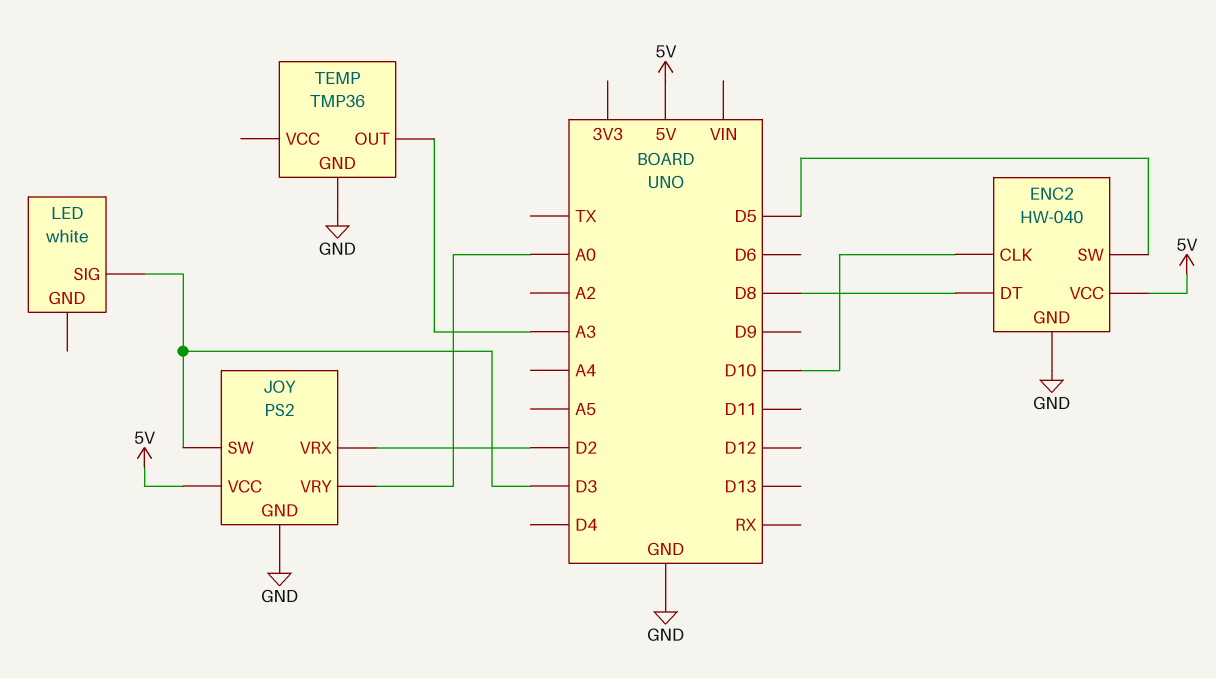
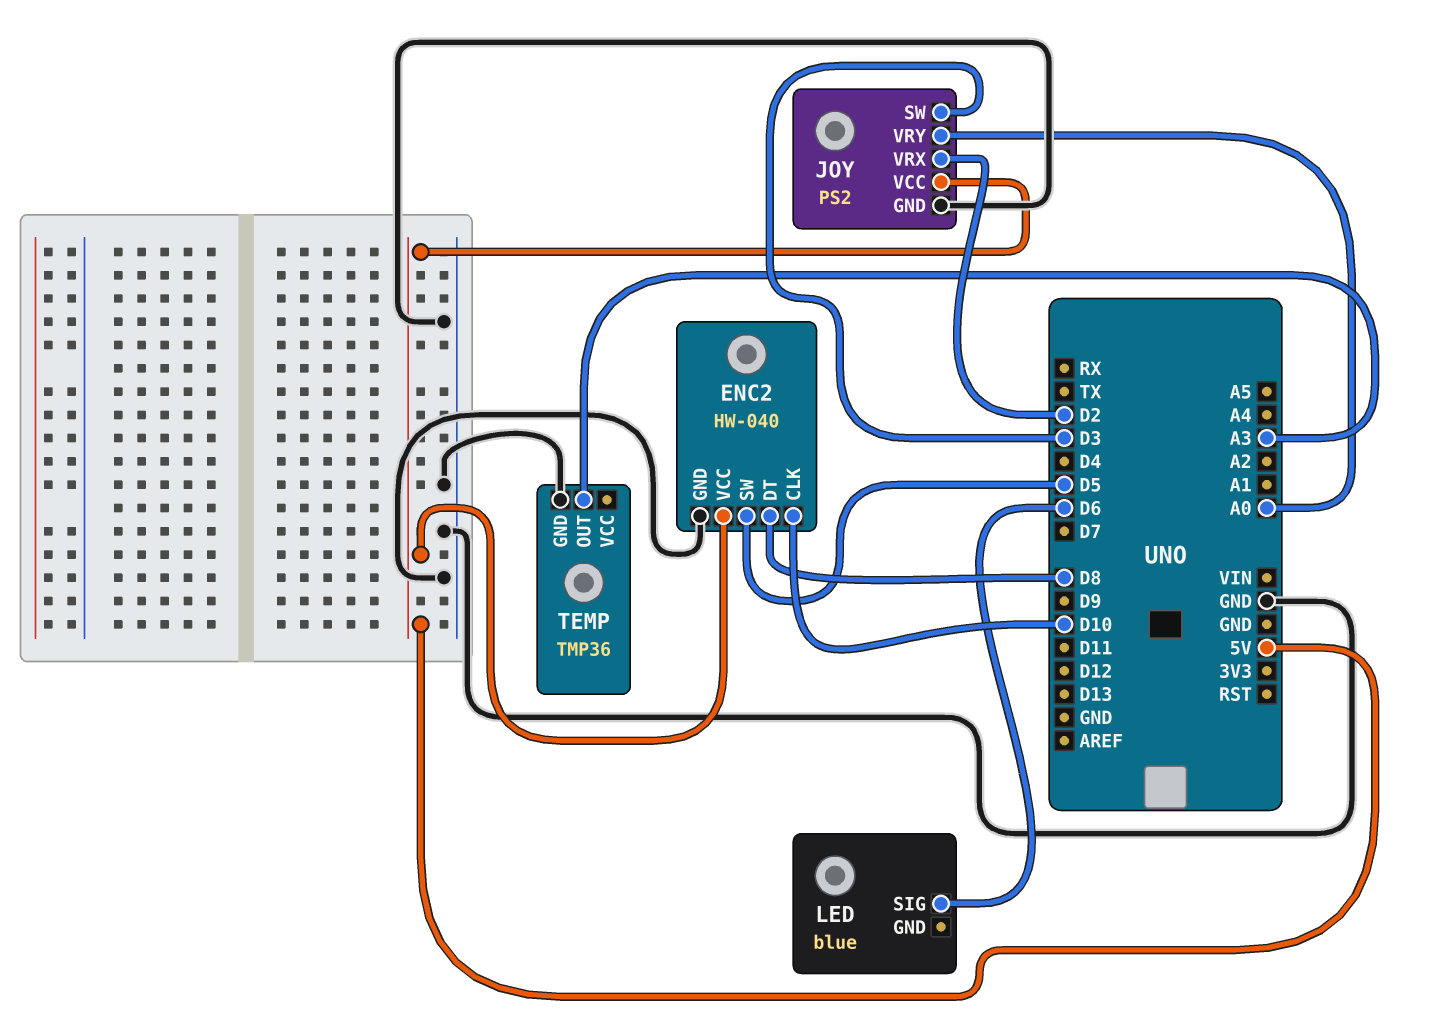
LED: white -> blue
LED pin SIG: D3 -> D6

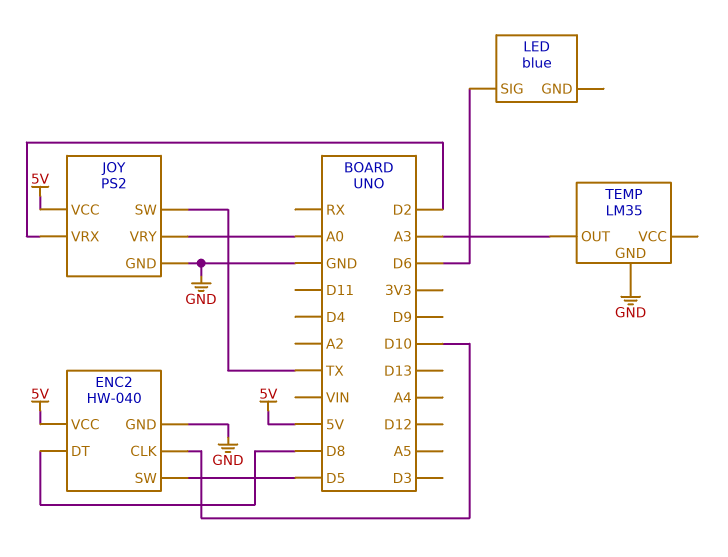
JOY pin SW: D3 -> TX
TEMP: TMP36 -> LM35

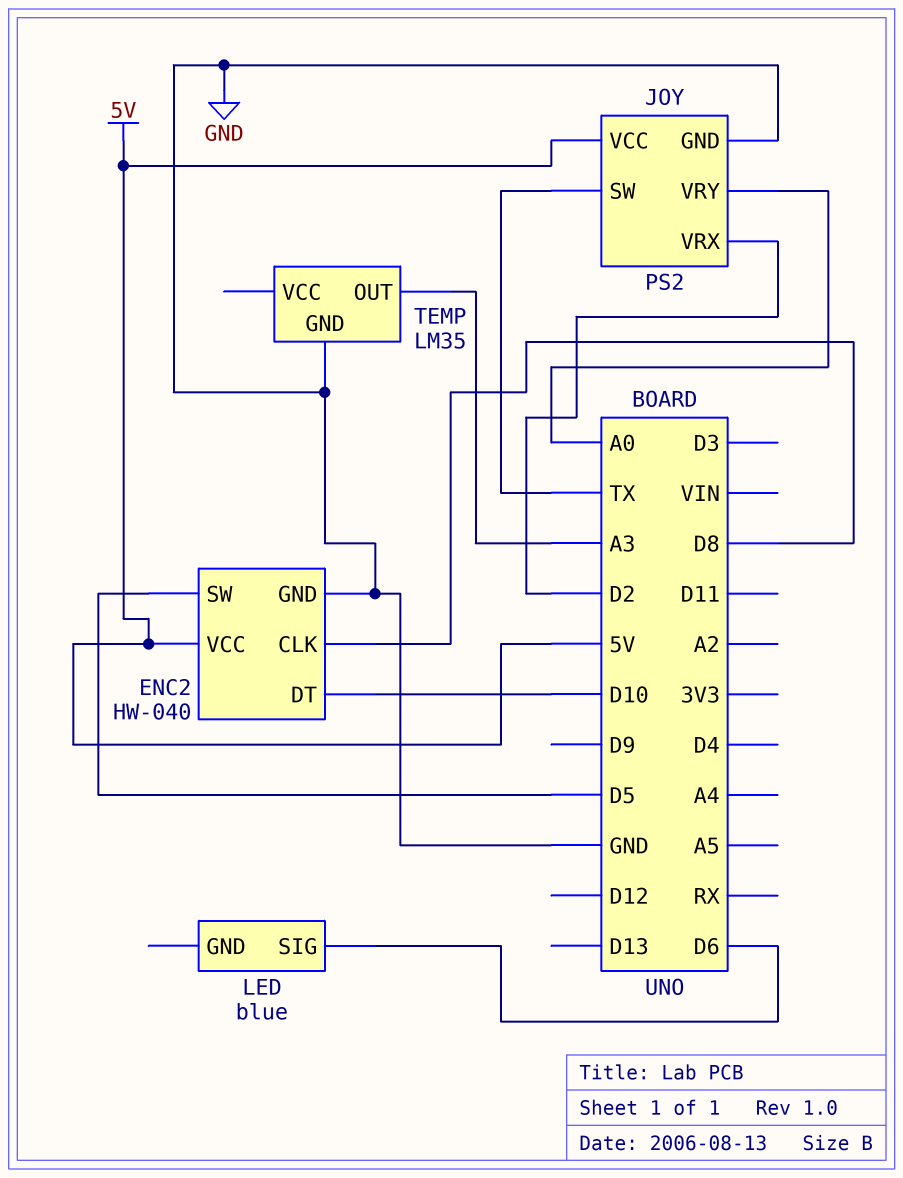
ENC2 pin CLK: D10 -> D8
ENC2 pin DT: D8 -> D10

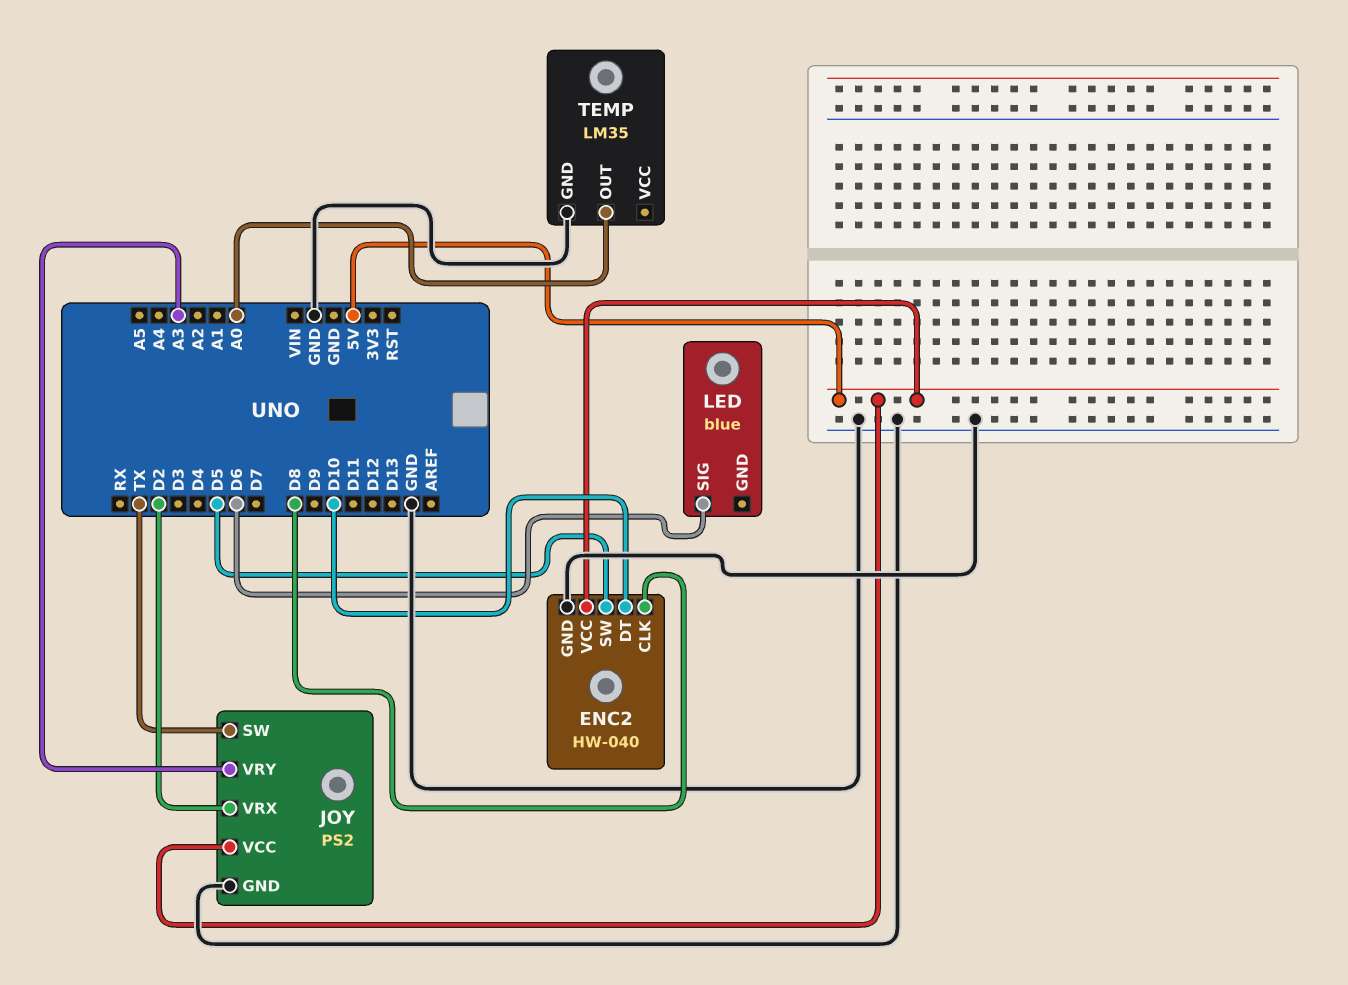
JOY pin VRY: A0 -> A3
TEMP pin OUT: A3 -> A0

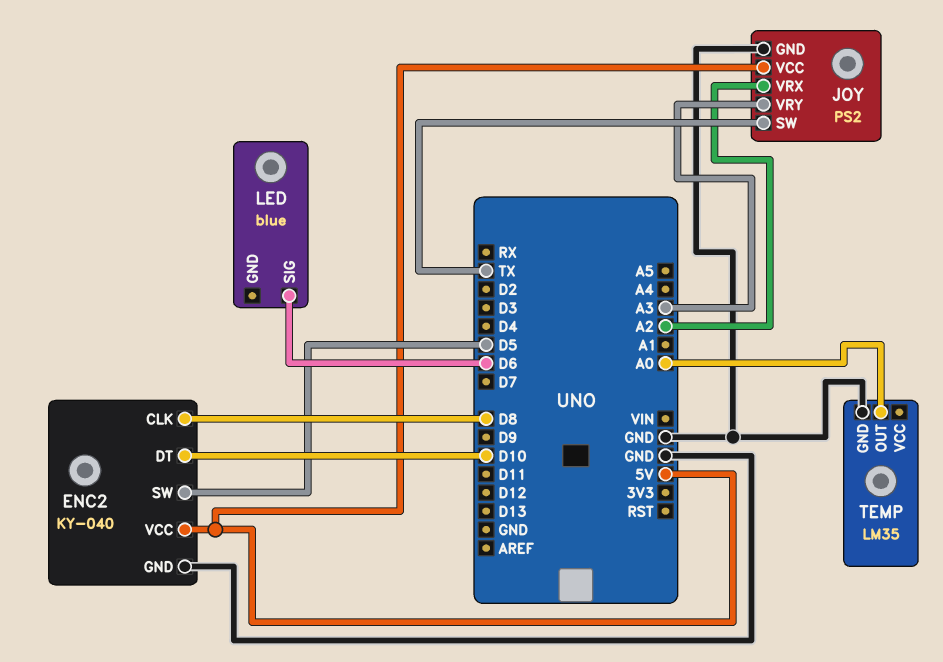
ENC2: HW-040 -> KY-040
JOY pin VRX: D2 -> A2

